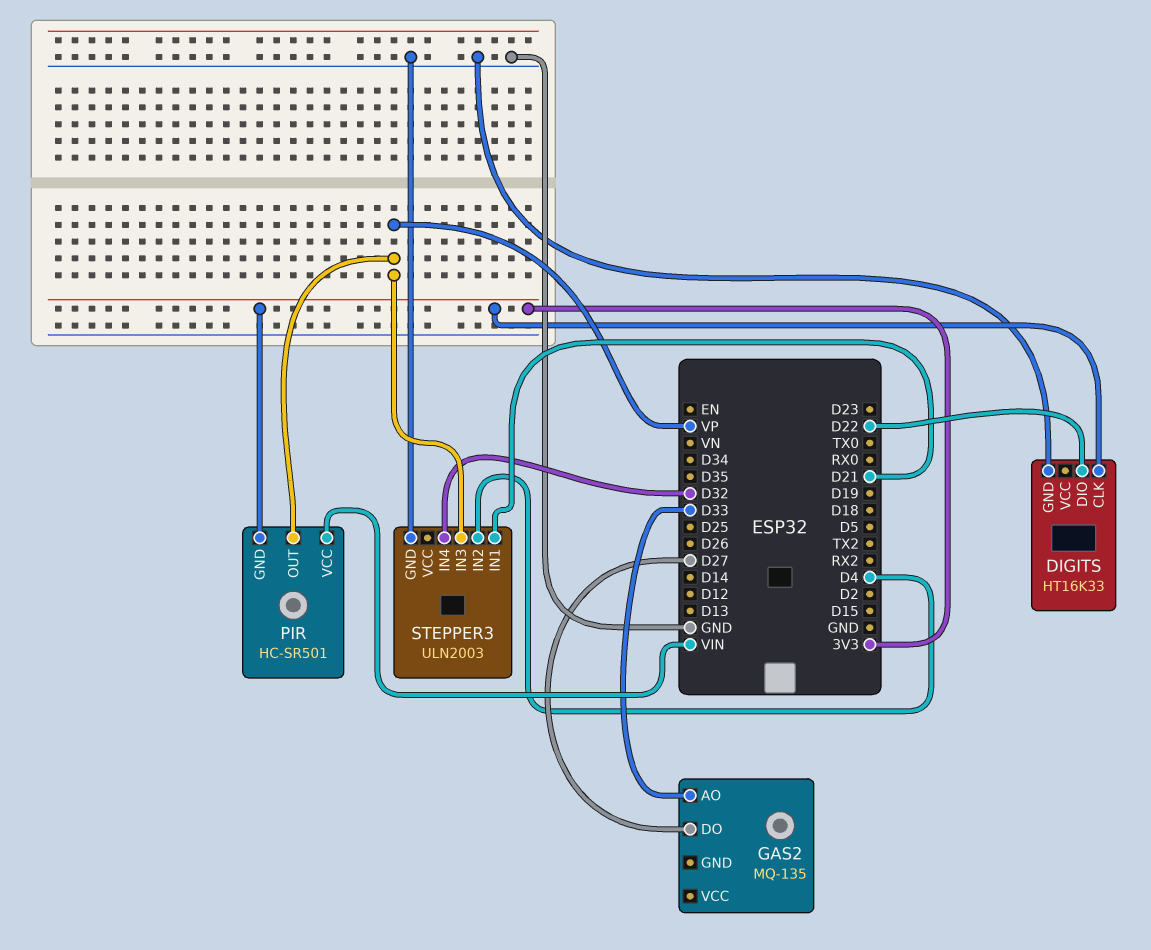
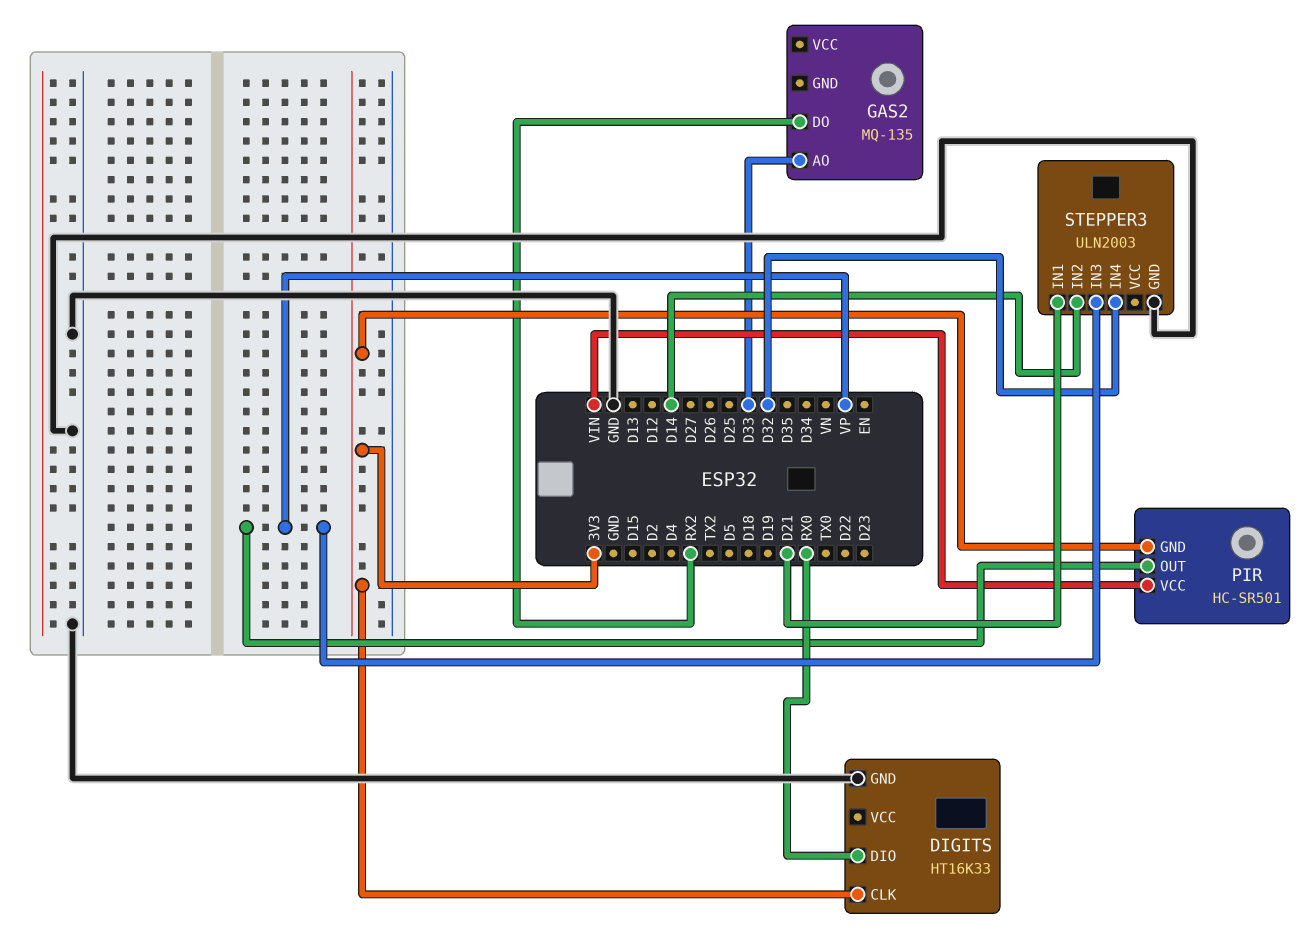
DIGITS pin DIO: D22 -> RX0
GAS2 pin DO: D27 -> RX2
STEPPER3 pin IN2: D4 -> D14

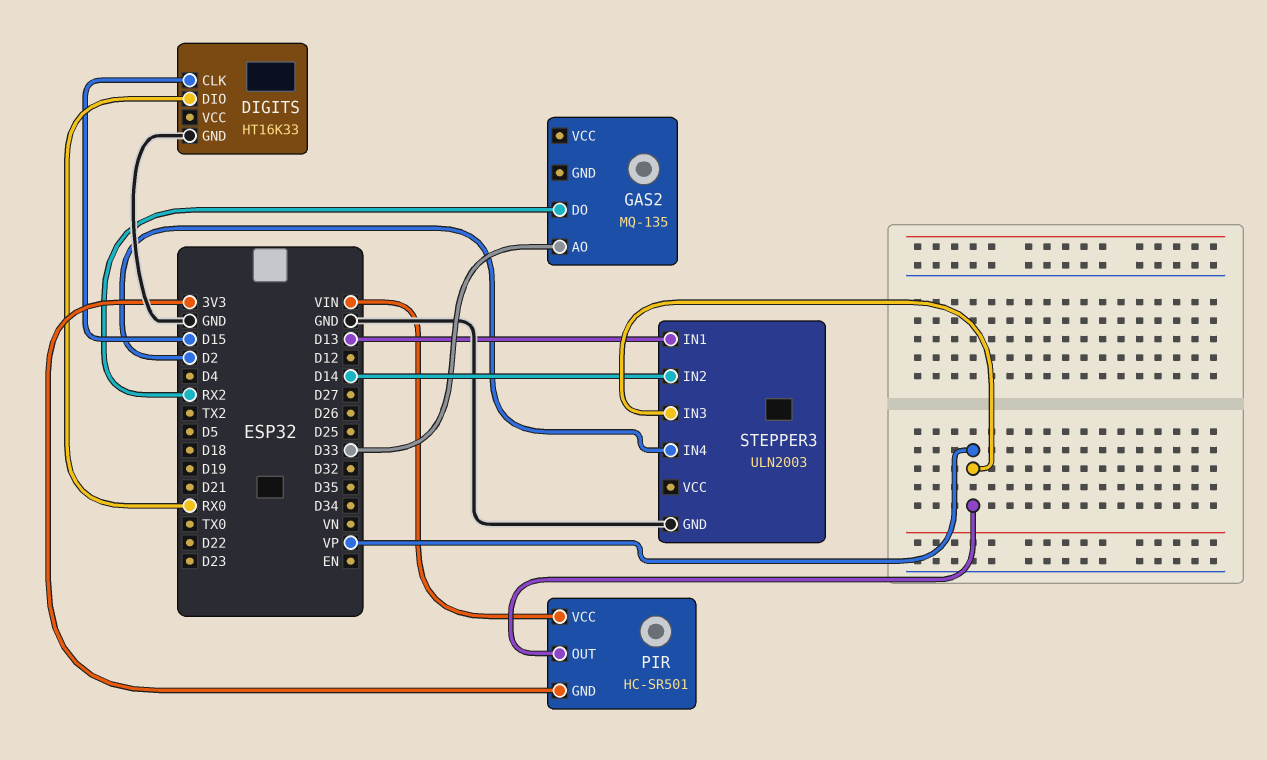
DIGITS pin CLK: 3V3 -> D15
STEPPER3 pin IN1: D21 -> D13
STEPPER3 pin IN4: D32 -> D2

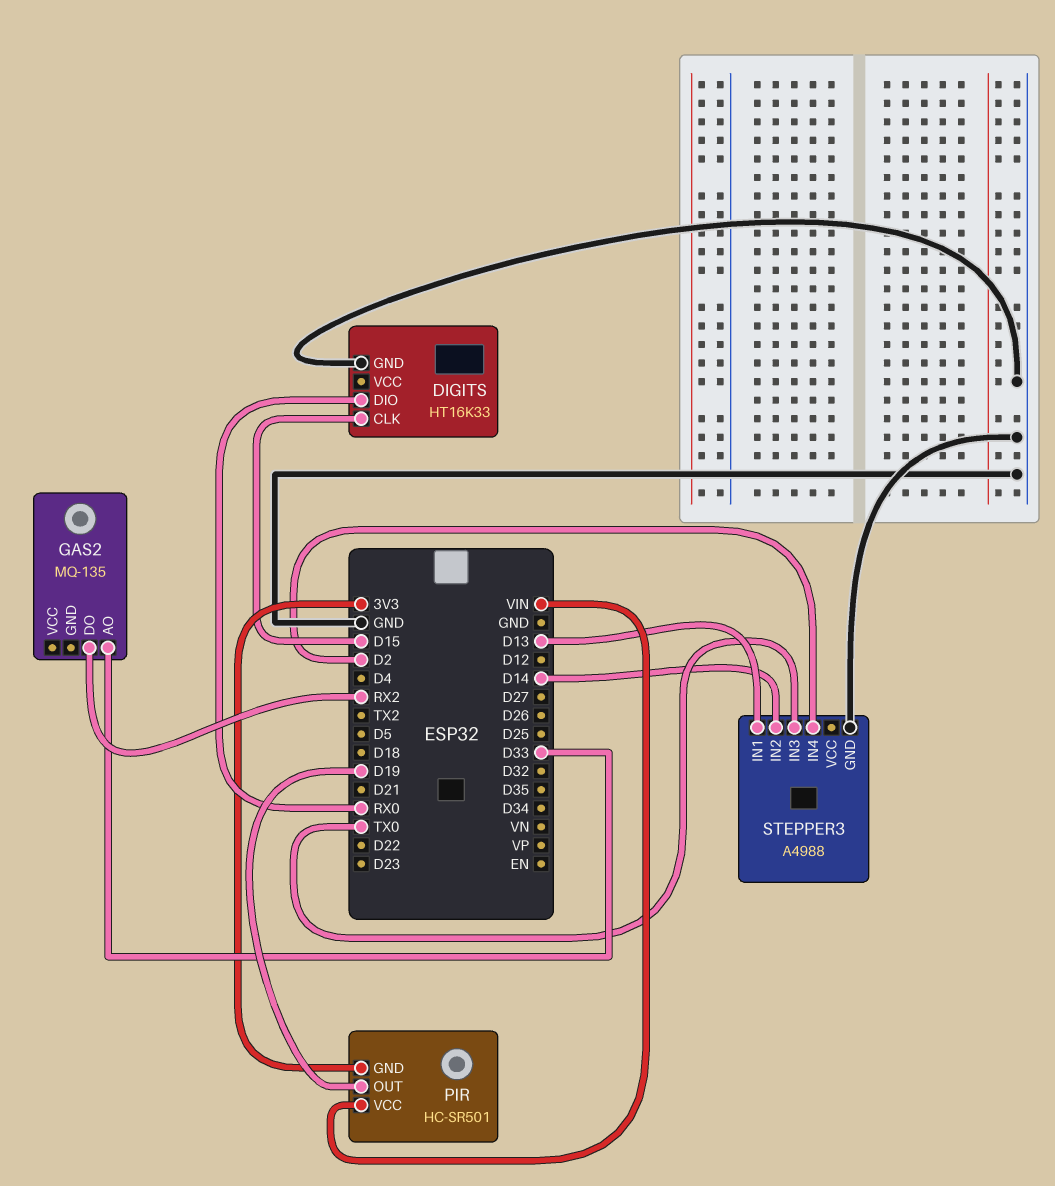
PIR pin OUT: VP -> D19
STEPPER3: ULN2003 -> A4988
STEPPER3 pin IN3: VP -> TX0

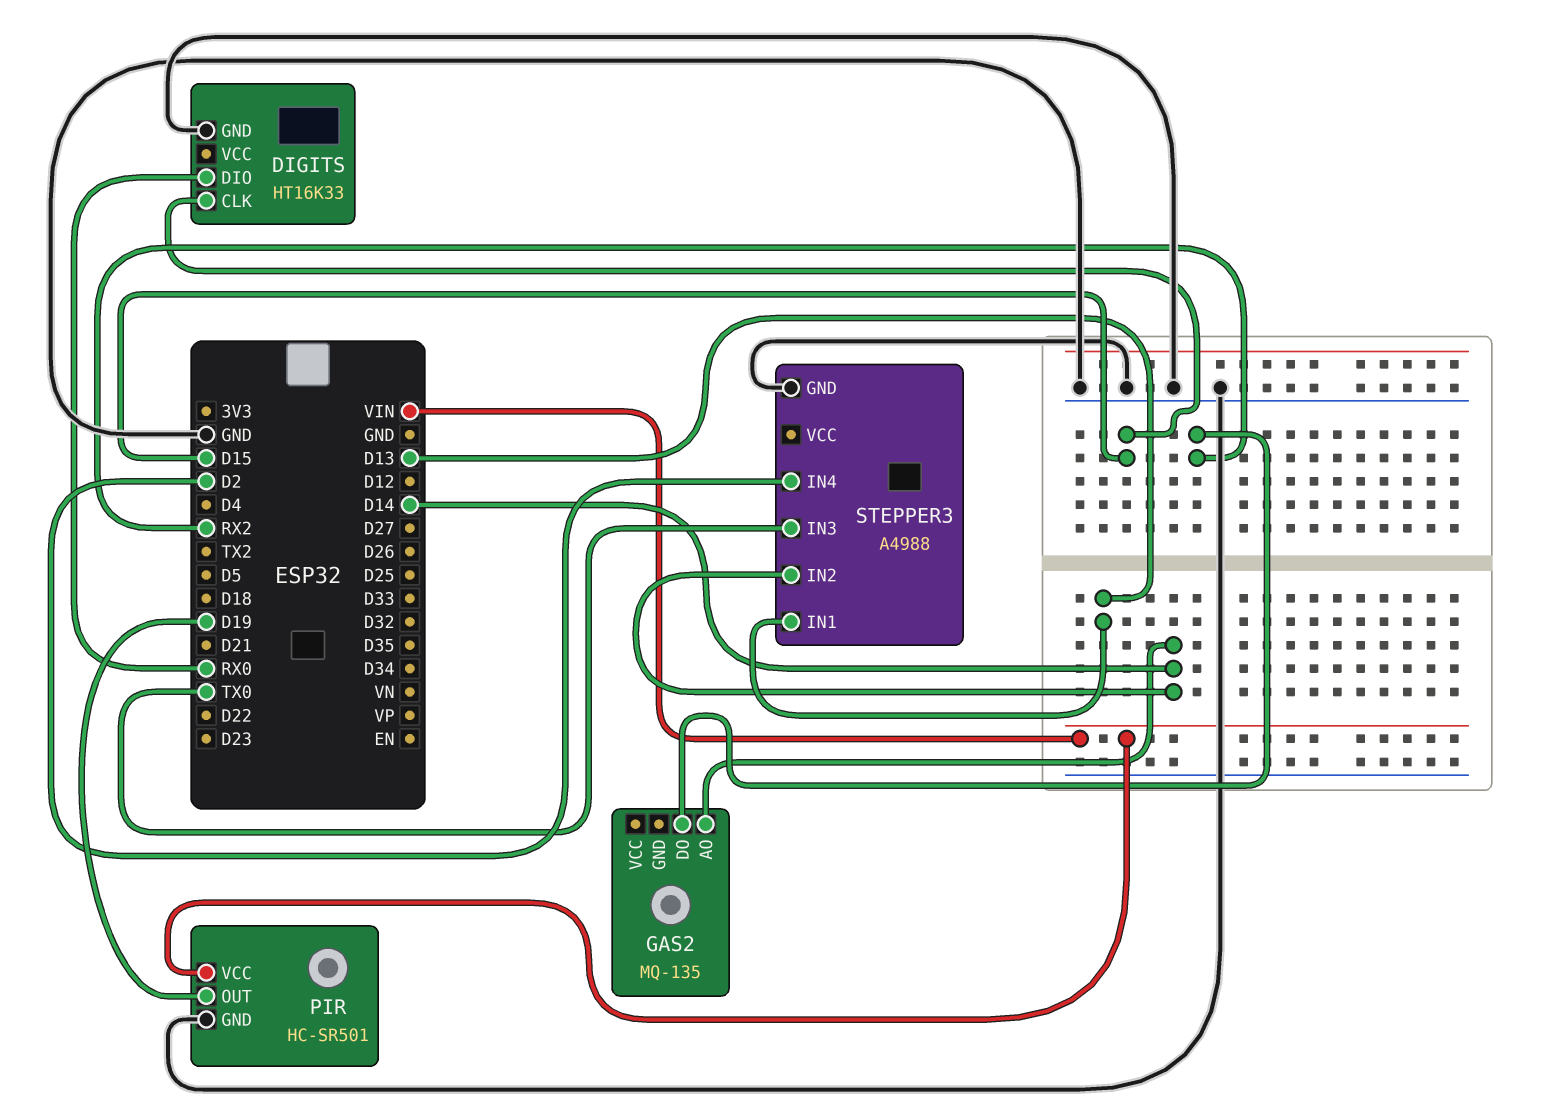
GAS2 pin AO: D33 -> D14
PIR pin GND: 3V3 -> GND

